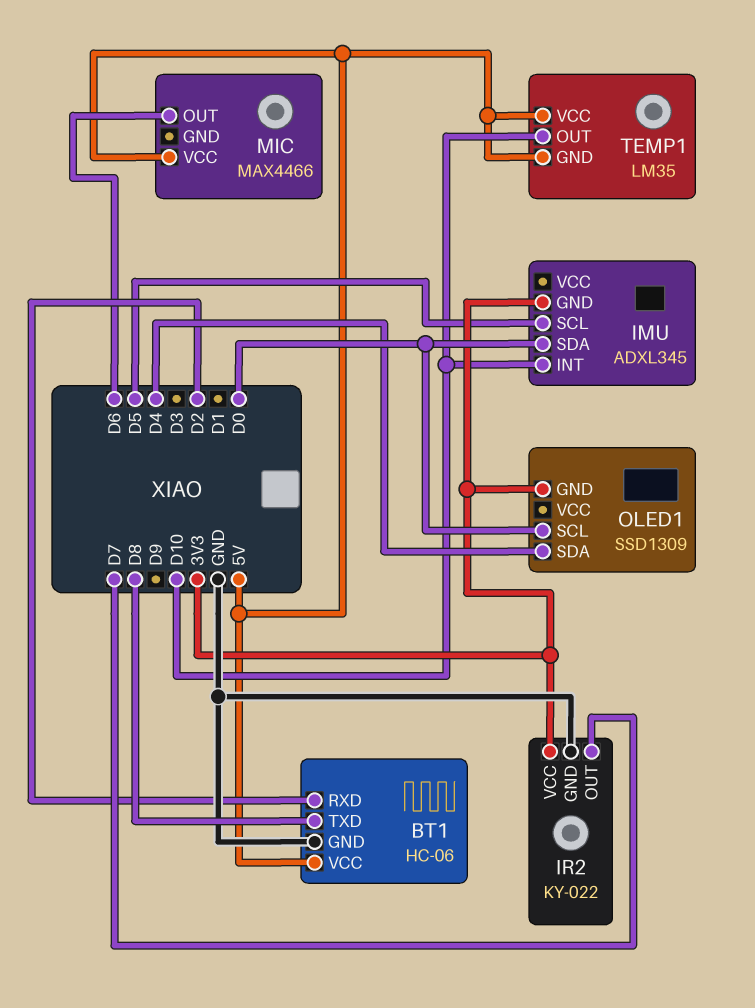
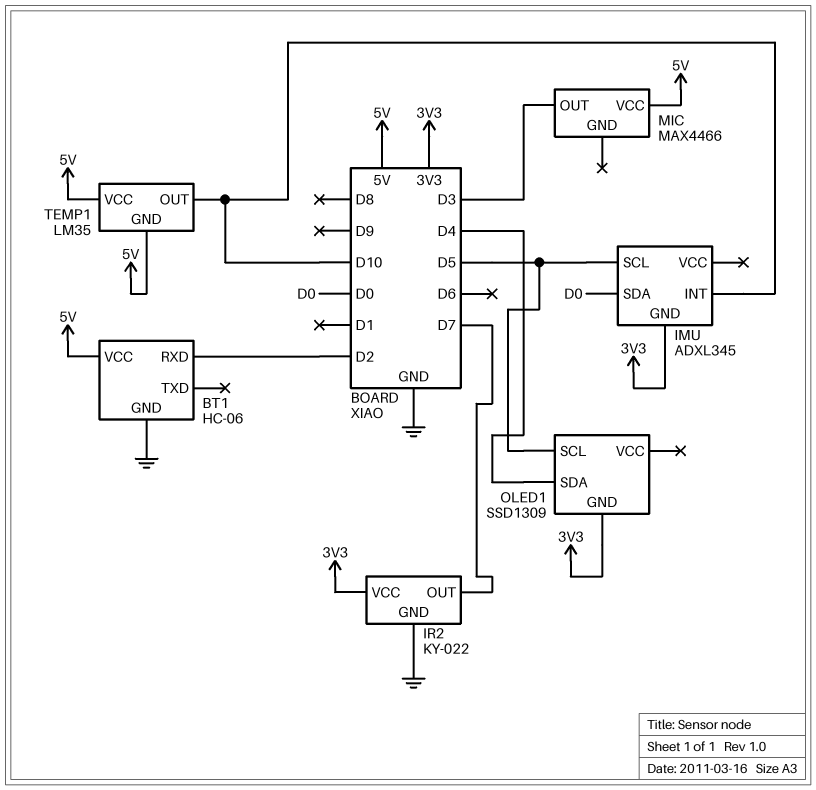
BT1 pin TXD: D8 -> none
MIC pin OUT: D6 -> D3
OLED1 pin SCL: D0 -> D5

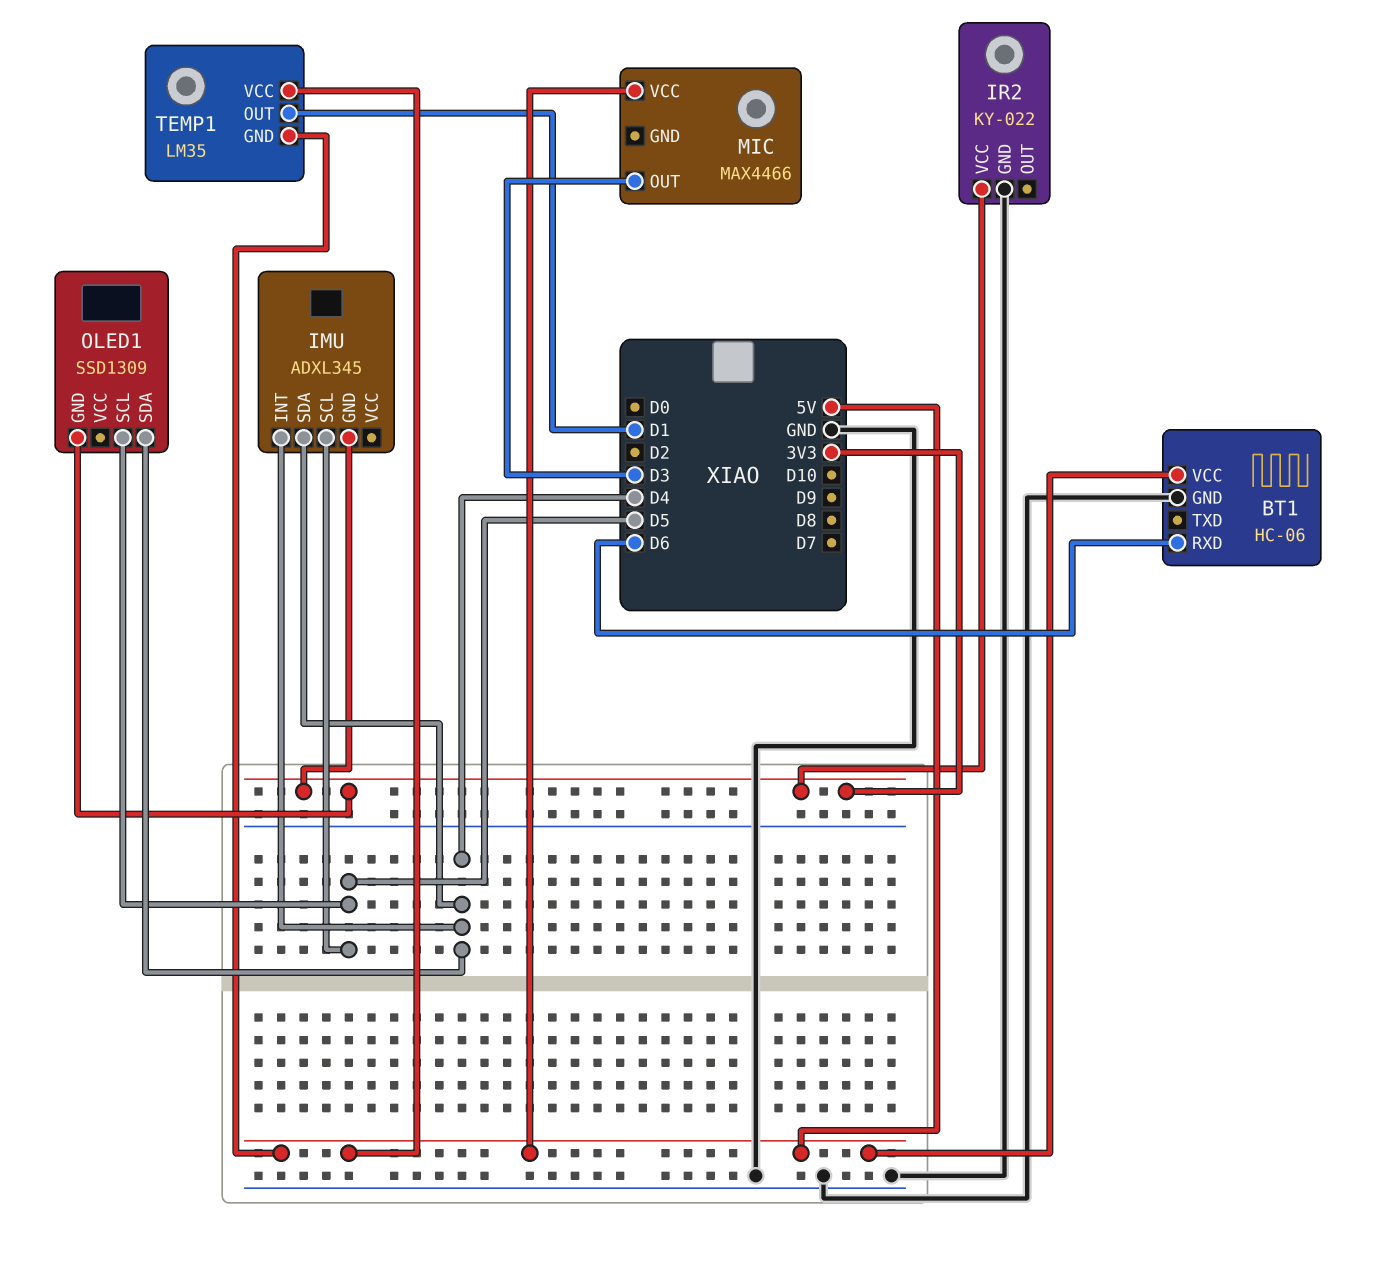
BT1 pin RXD: D2 -> D6
IMU pin INT: D10 -> D4
IMU pin SDA: D0 -> D4
IR2 pin OUT: D7 -> none
TEMP1 pin OUT: D10 -> D1

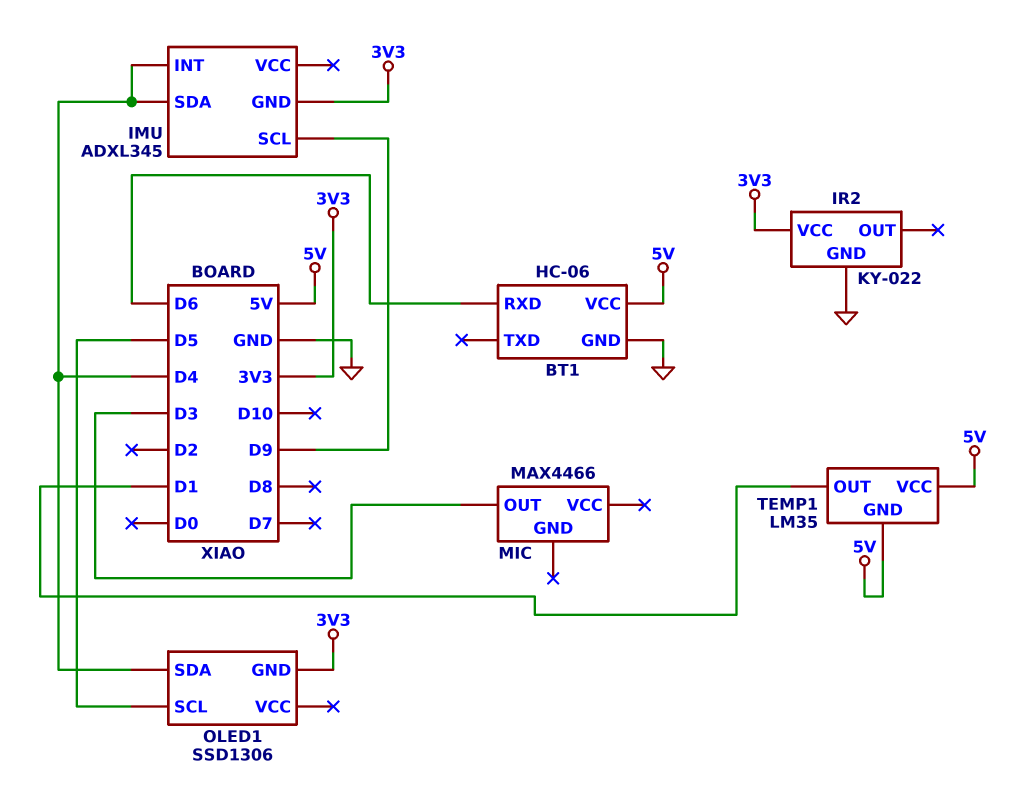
IMU pin SCL: D5 -> D9
MIC pin VCC: 5V -> none
OLED1: SSD1309 -> SSD1306

